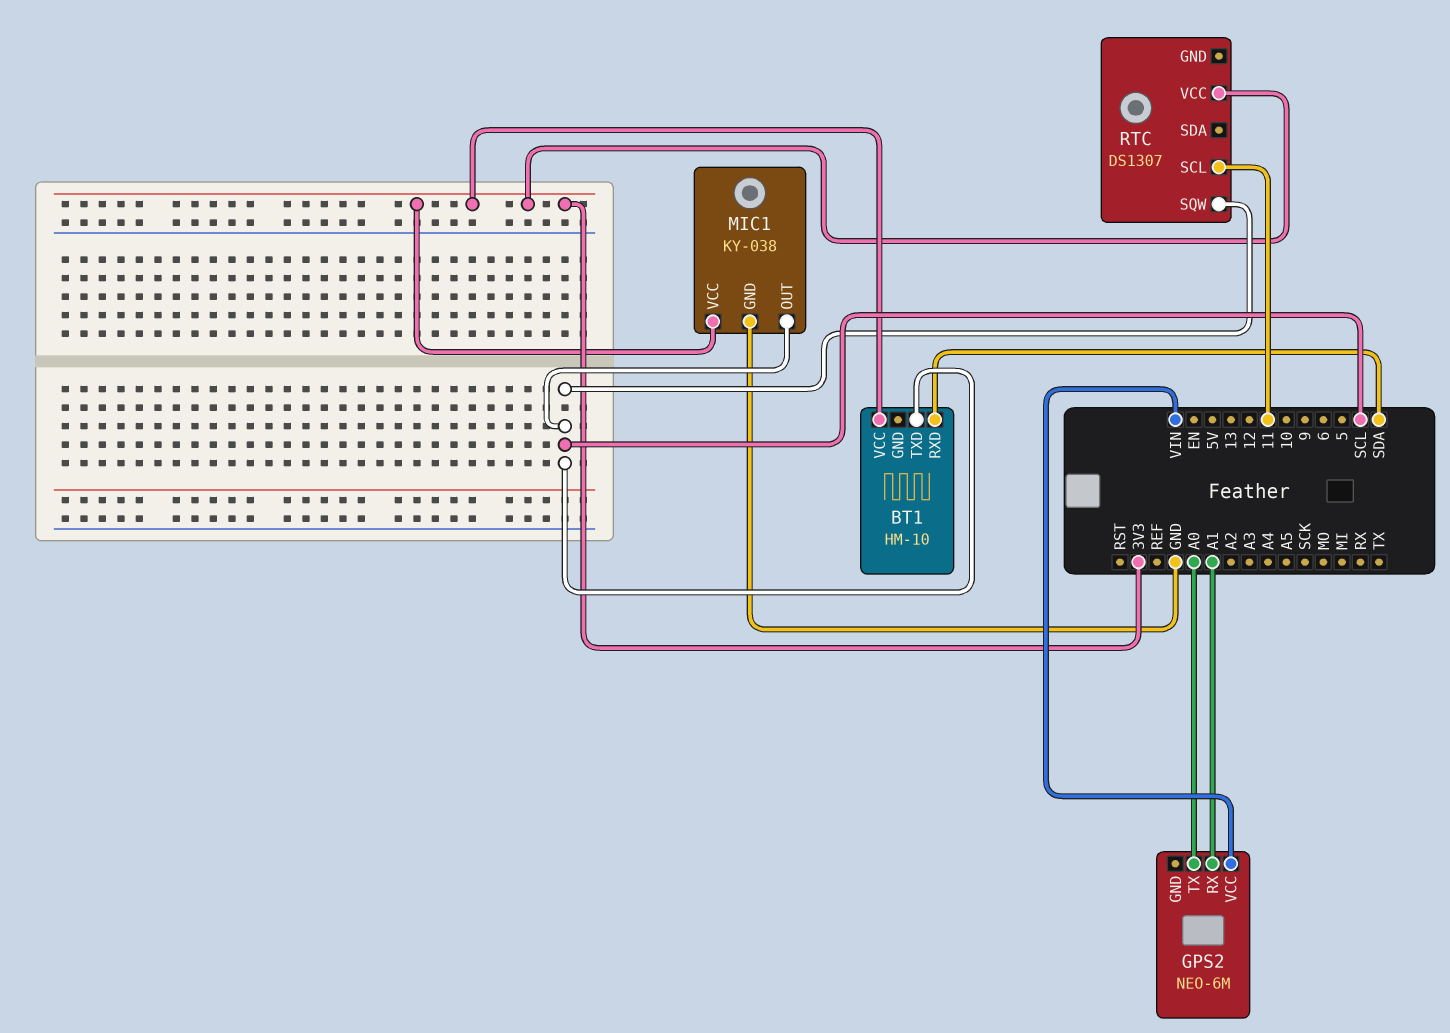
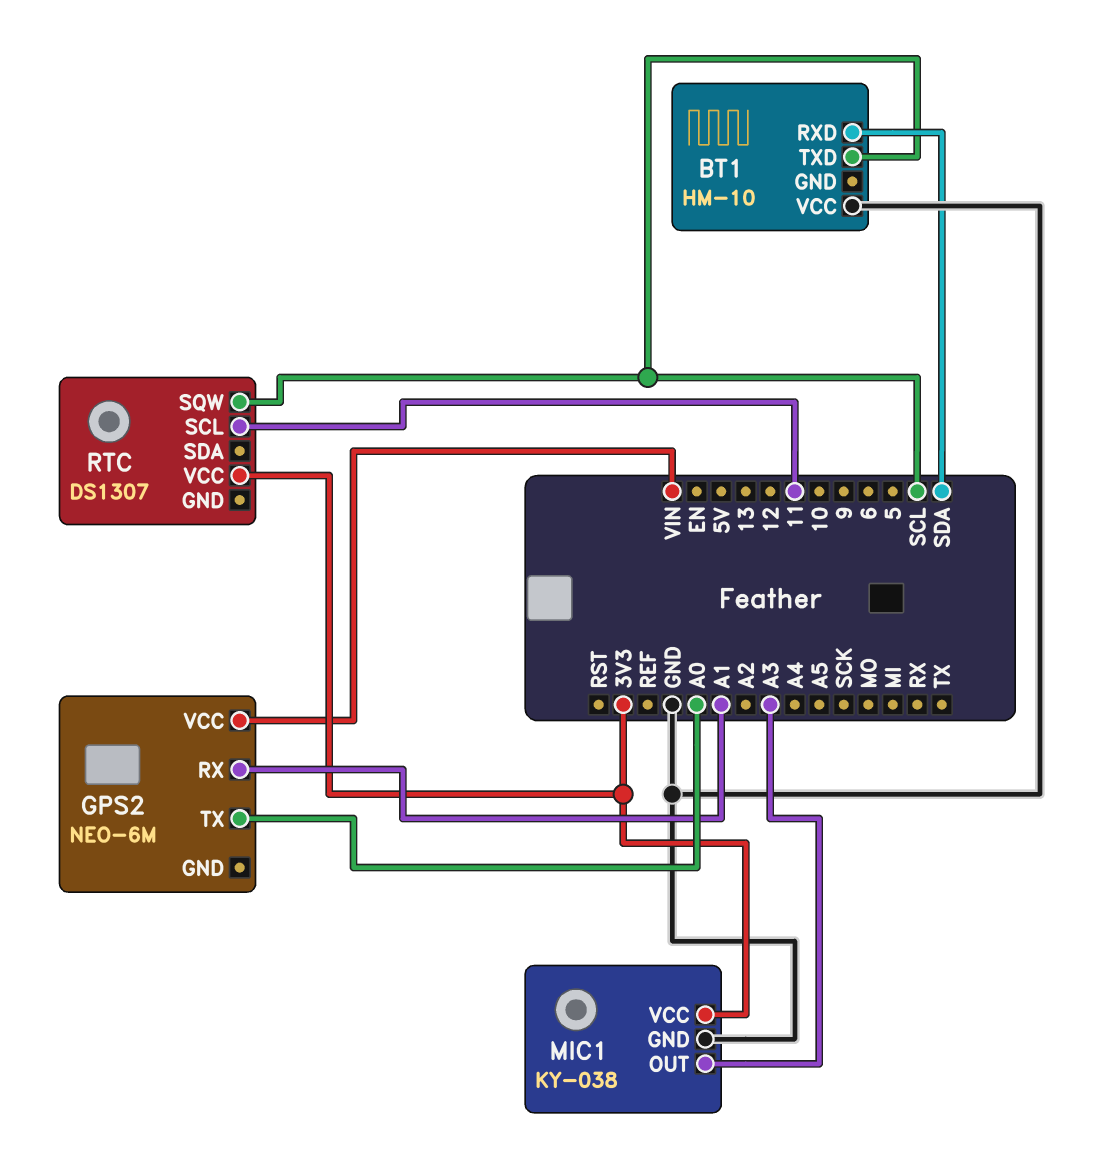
BT1 pin VCC: 3V3 -> GND
MIC1 pin OUT: SCL -> A3

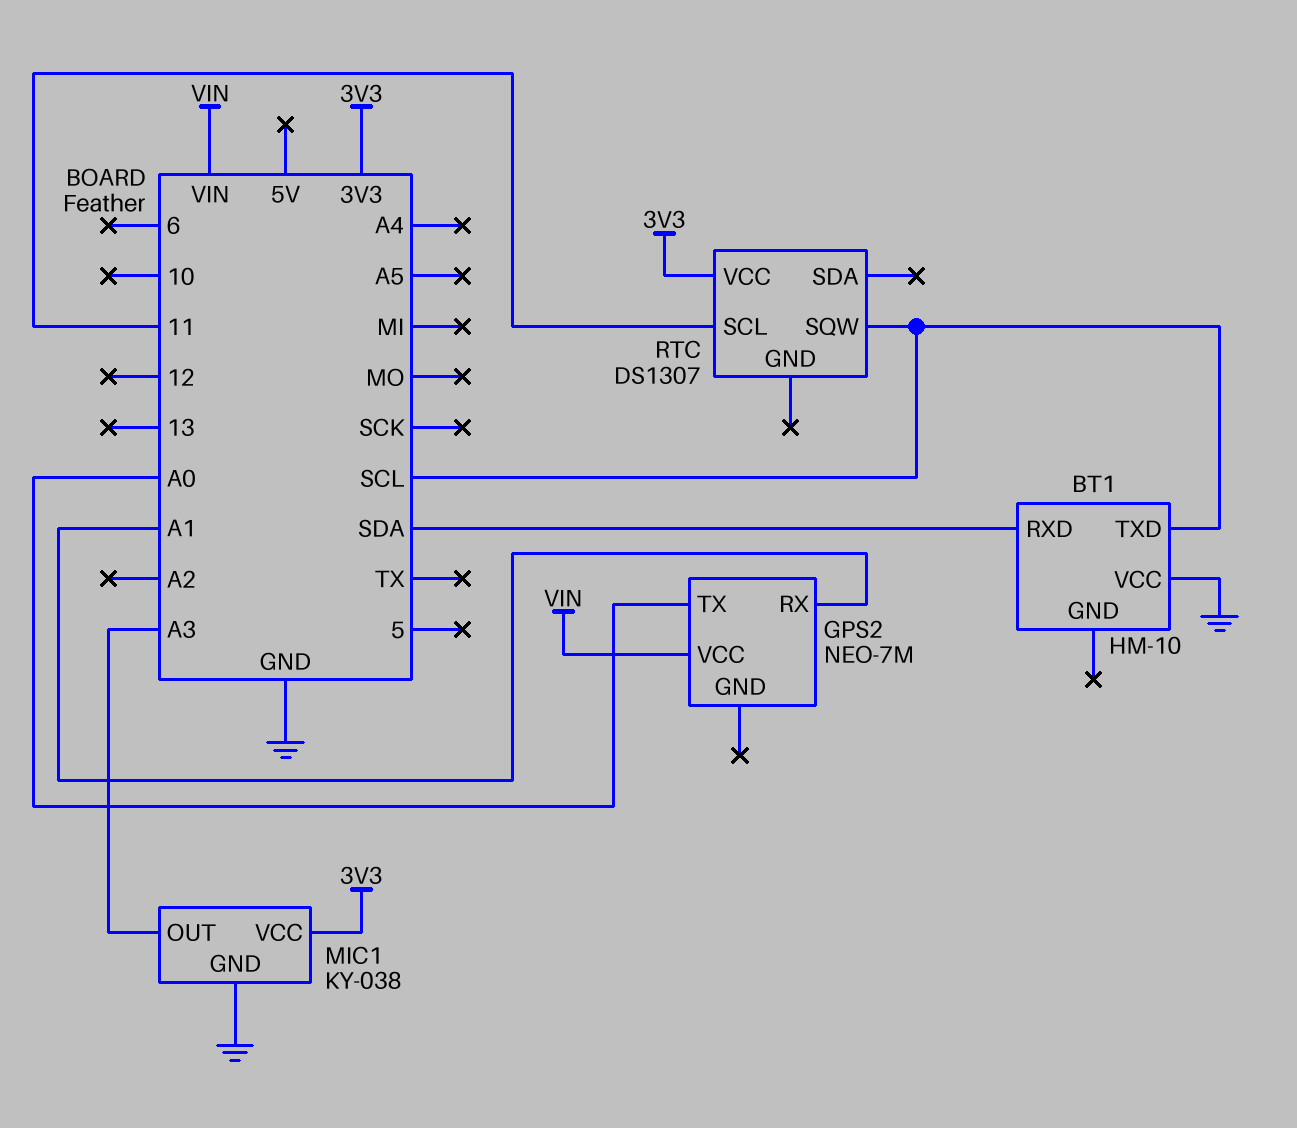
GPS2: NEO-6M -> NEO-7M

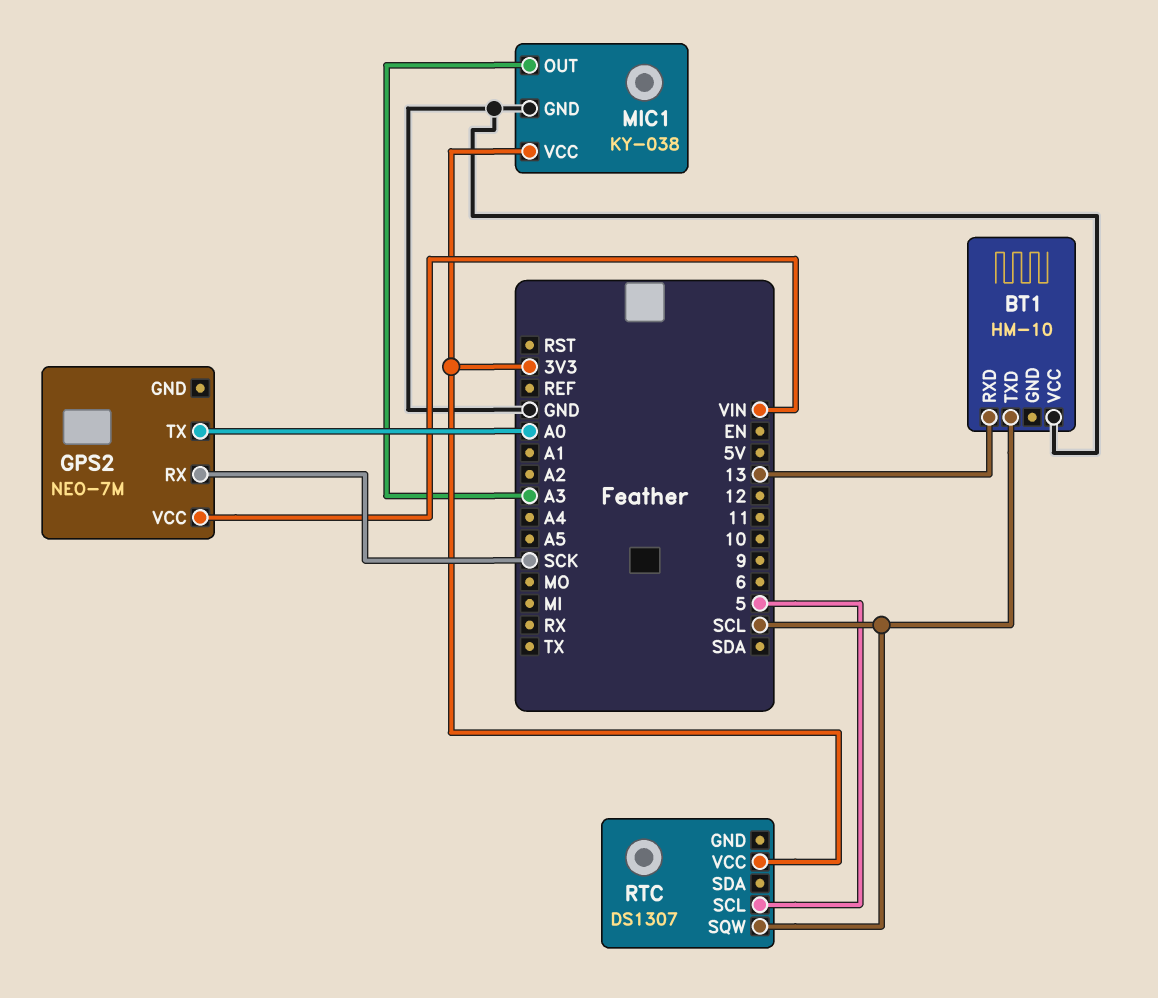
BT1 pin RXD: SDA -> 13
GPS2 pin RX: A1 -> SCK
RTC pin SCL: 11 -> 5

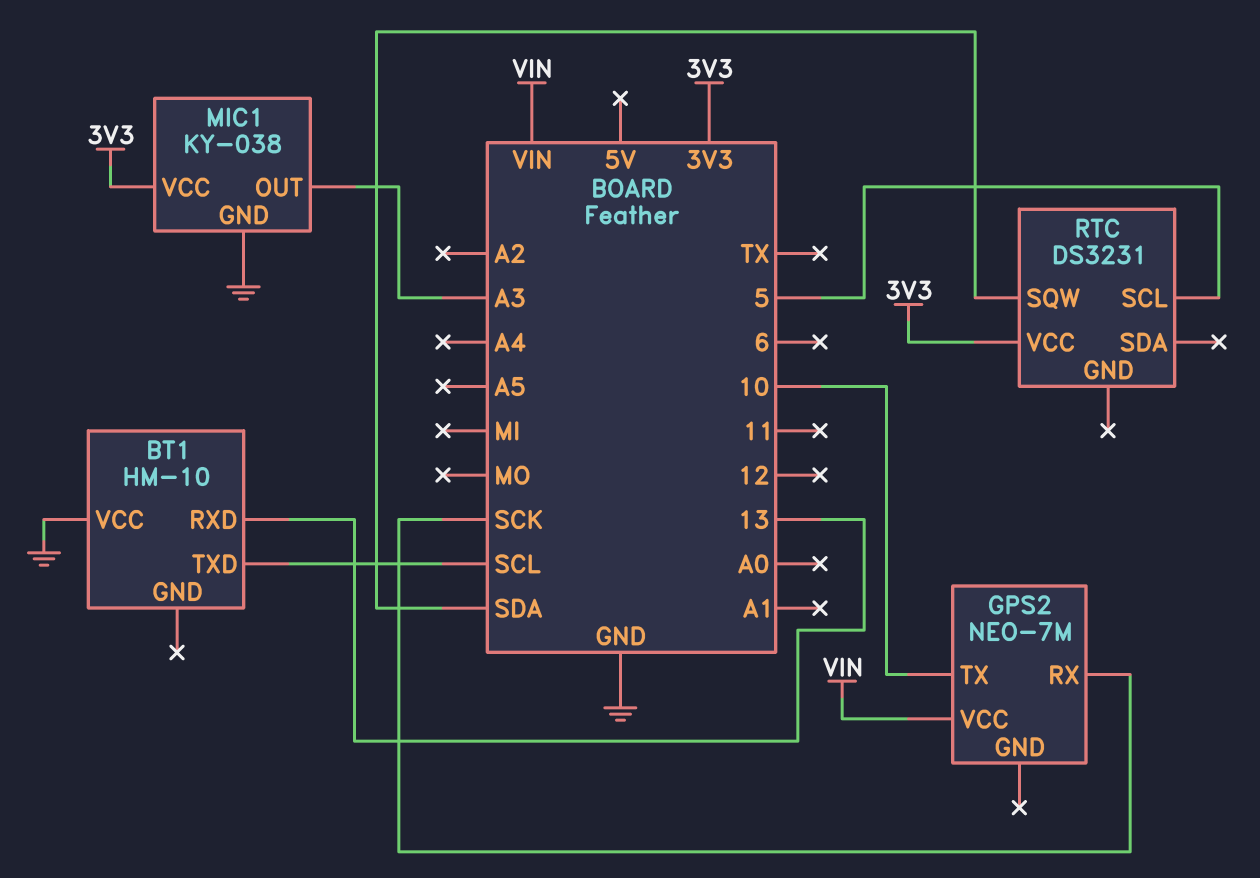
GPS2 pin TX: A0 -> 10
RTC: DS1307 -> DS3231
RTC pin SQW: SCL -> SDA

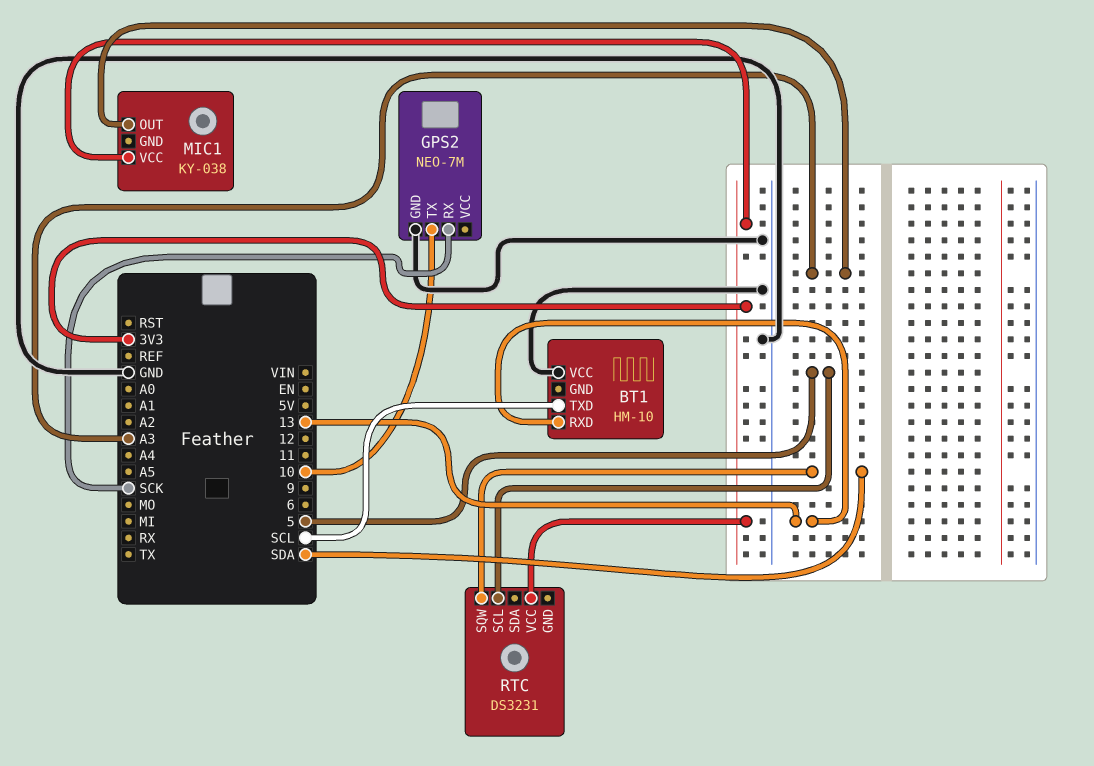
GPS2 pin GND: none -> GND
GPS2 pin VCC: VIN -> none
MIC1 pin GND: GND -> none

